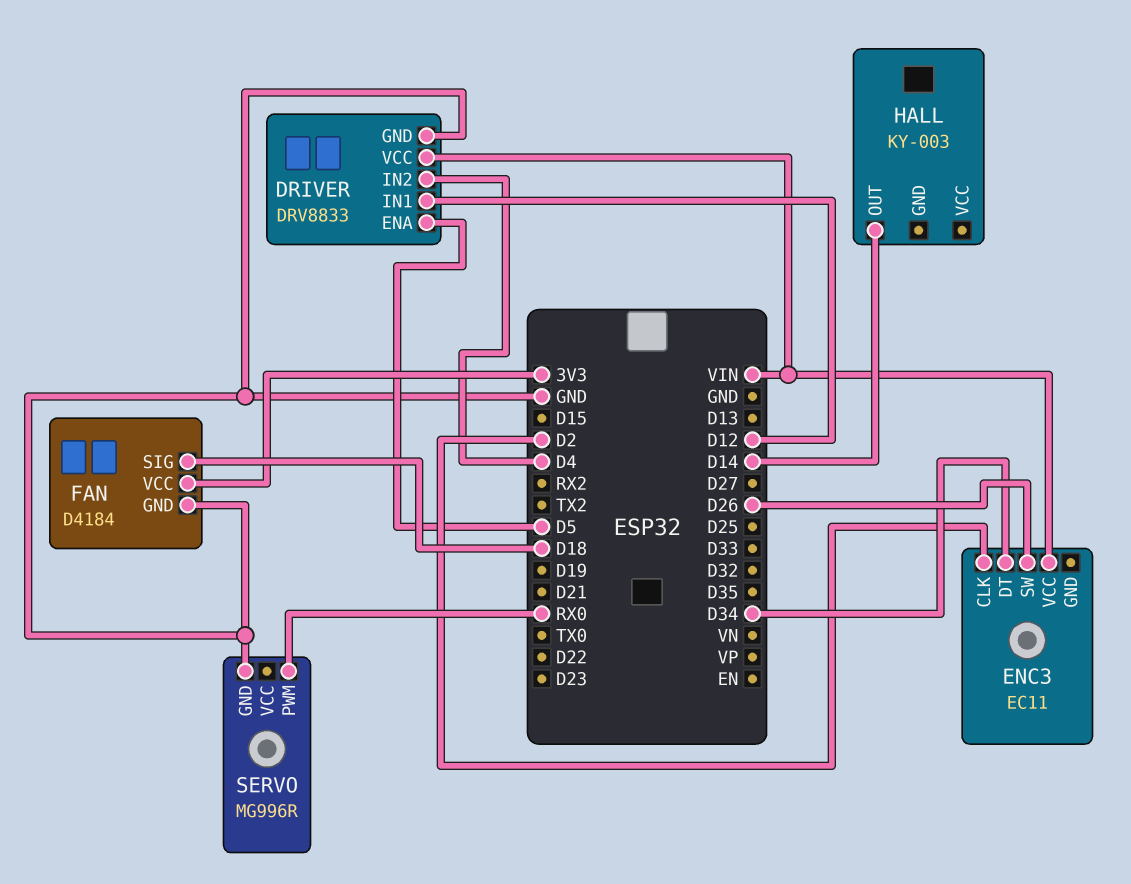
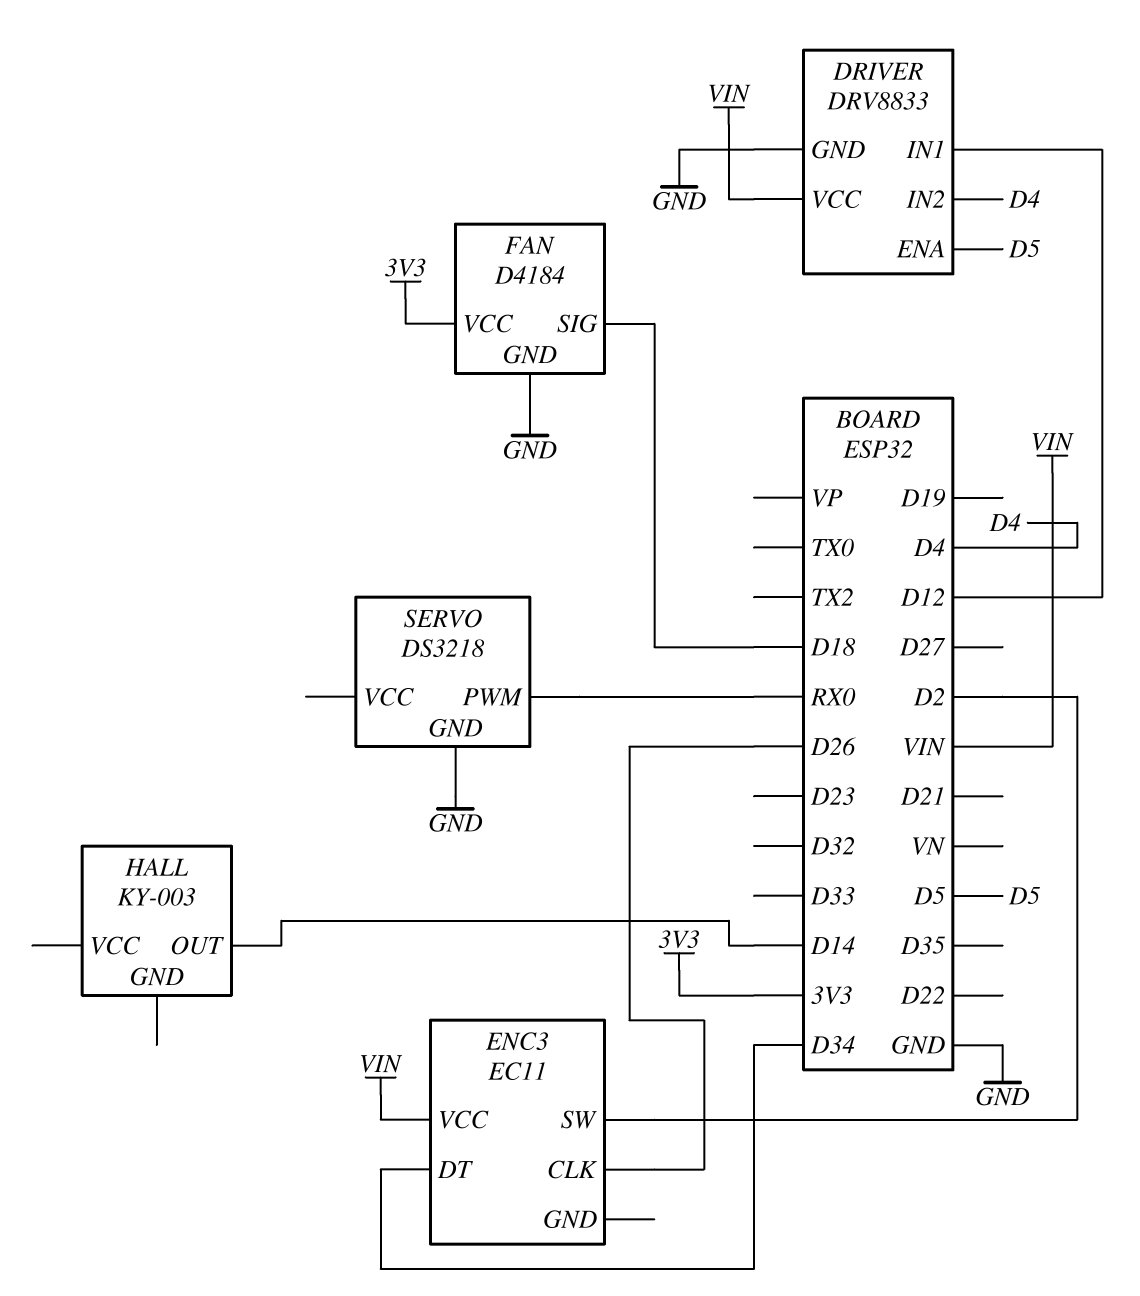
ENC3 pin CLK: D2 -> D26
ENC3 pin SW: D26 -> D2
SERVO: MG996R -> DS3218

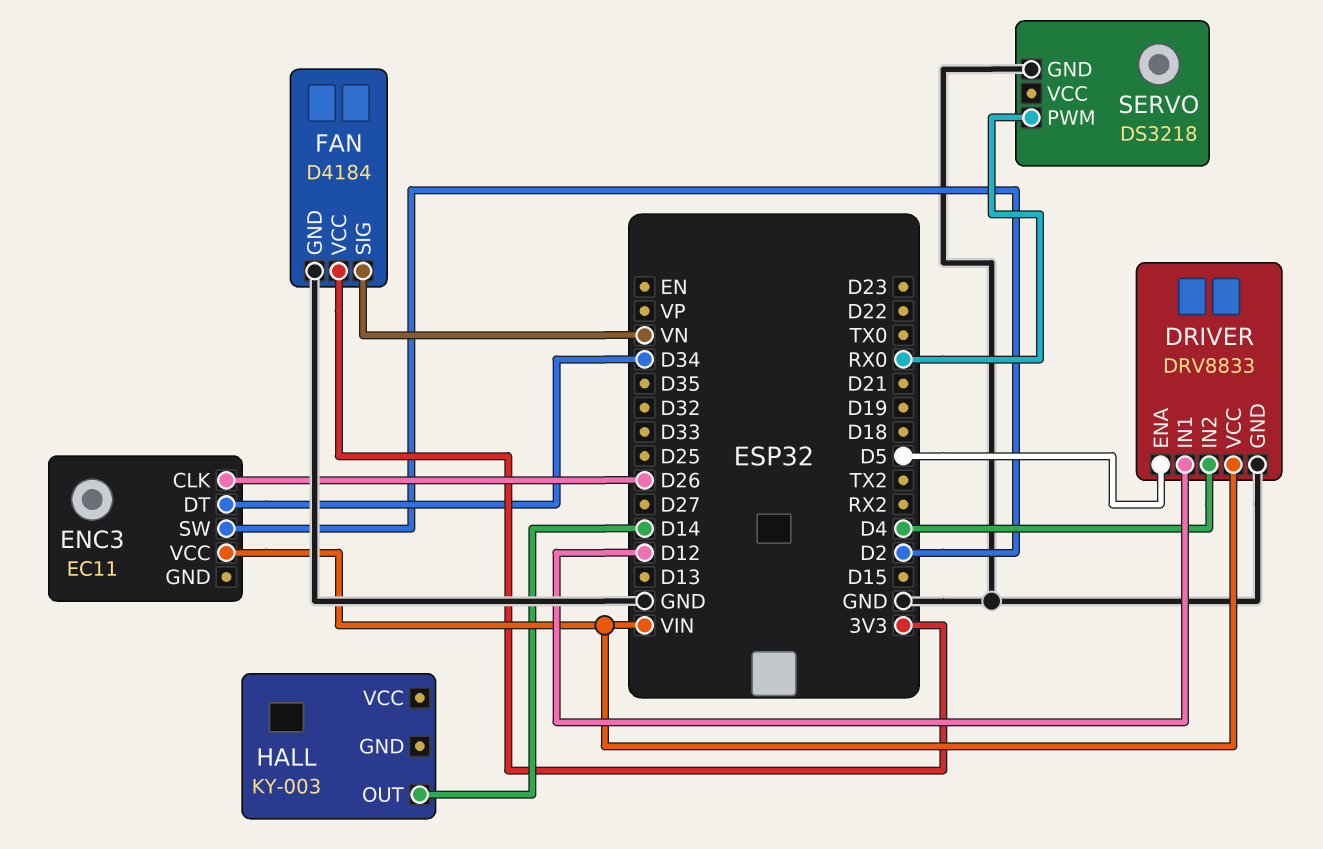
FAN pin SIG: D18 -> VN

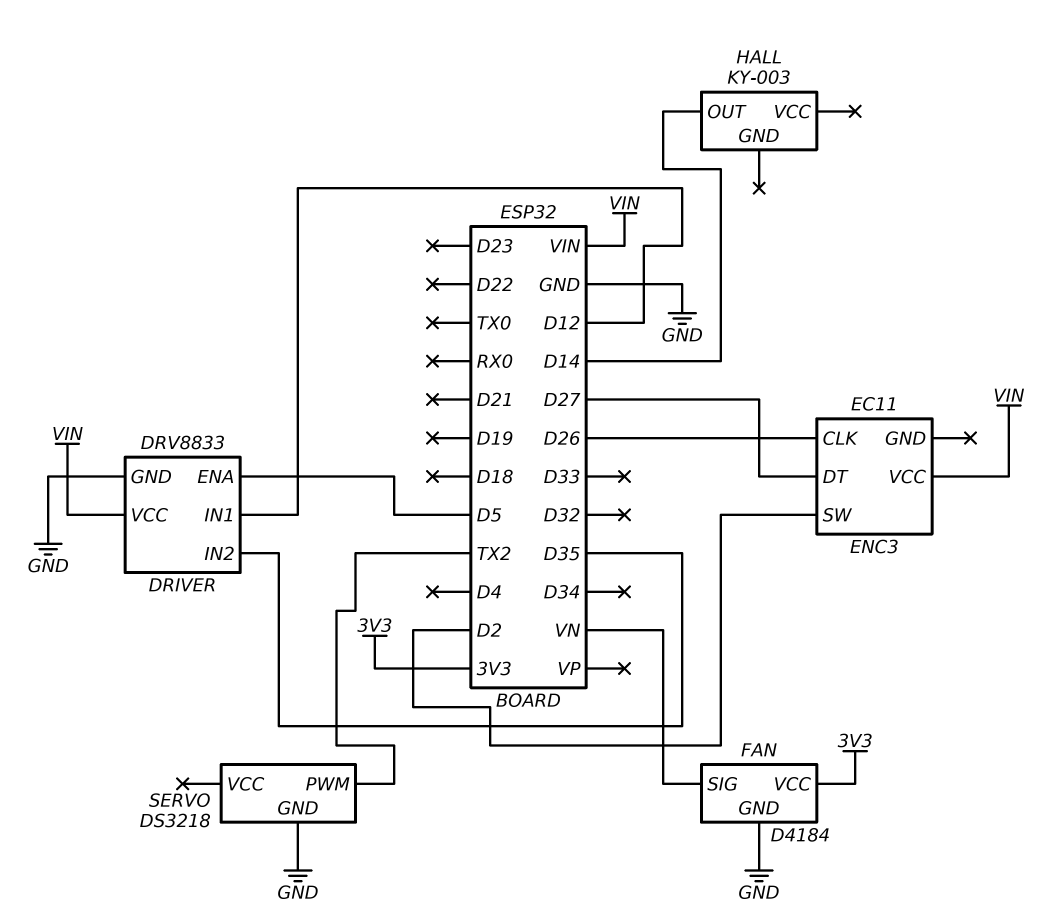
DRIVER pin IN2: D4 -> D35
ENC3 pin DT: D34 -> D27
SERVO pin PWM: RX0 -> TX2

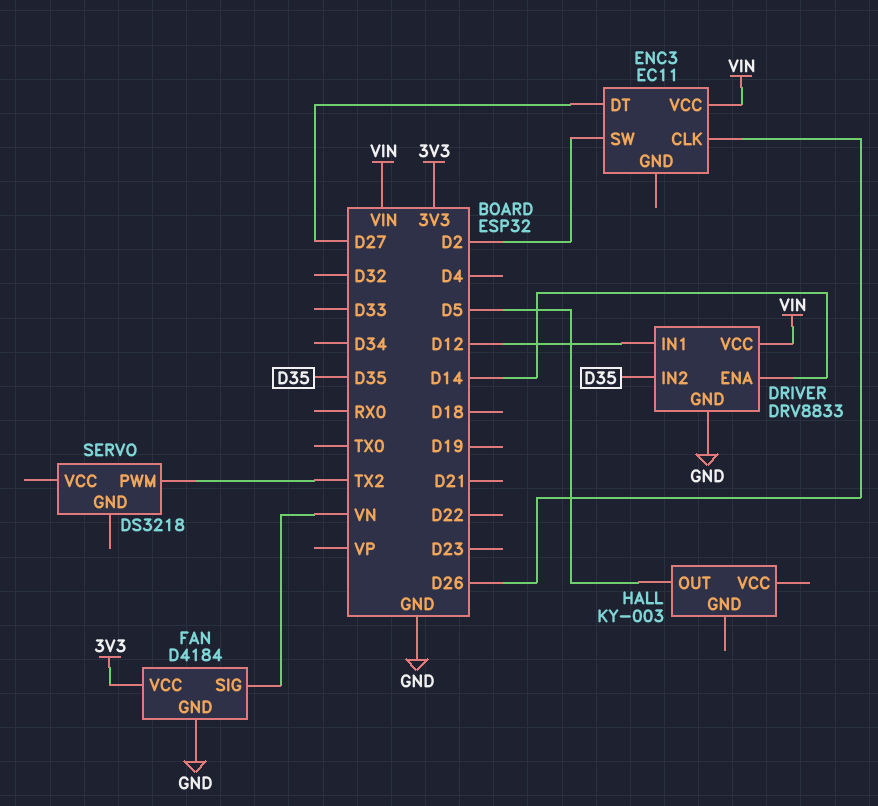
DRIVER pin ENA: D5 -> D14
HALL pin OUT: D14 -> D5
SERVO pin GND: GND -> none

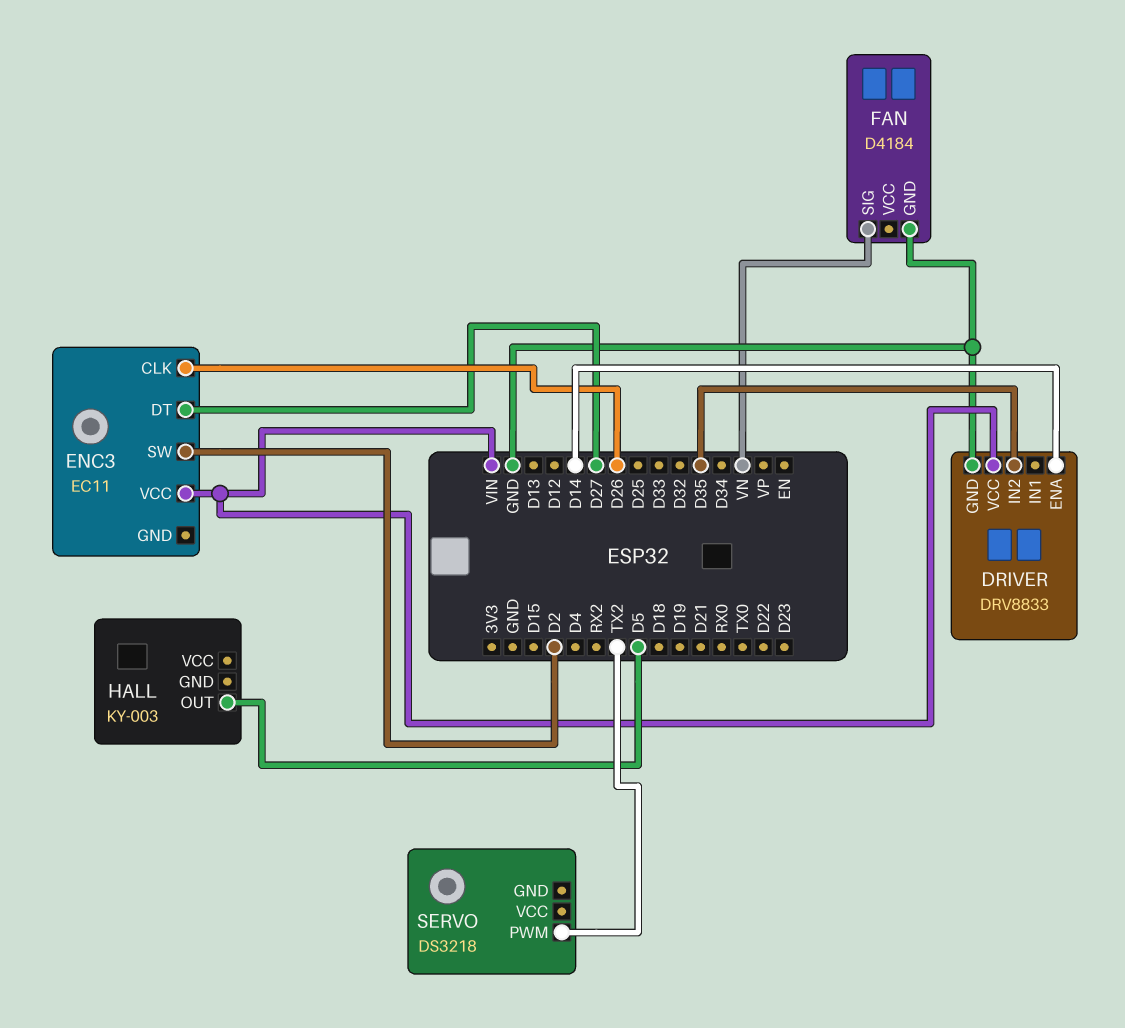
DRIVER pin IN1: D12 -> none
FAN pin VCC: 3V3 -> none

